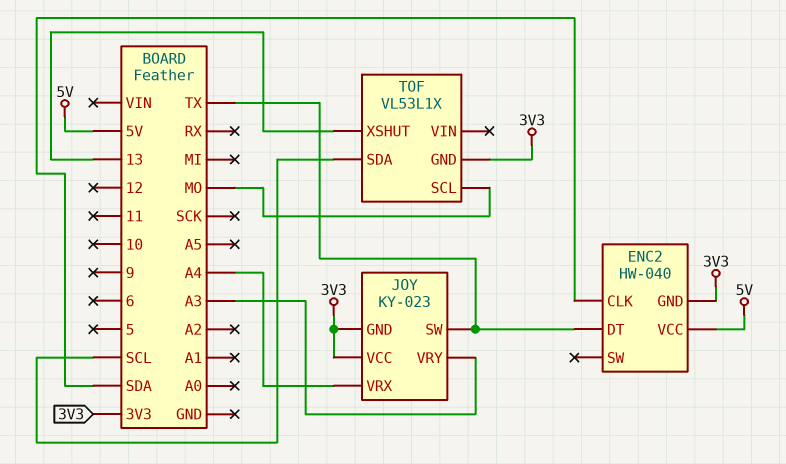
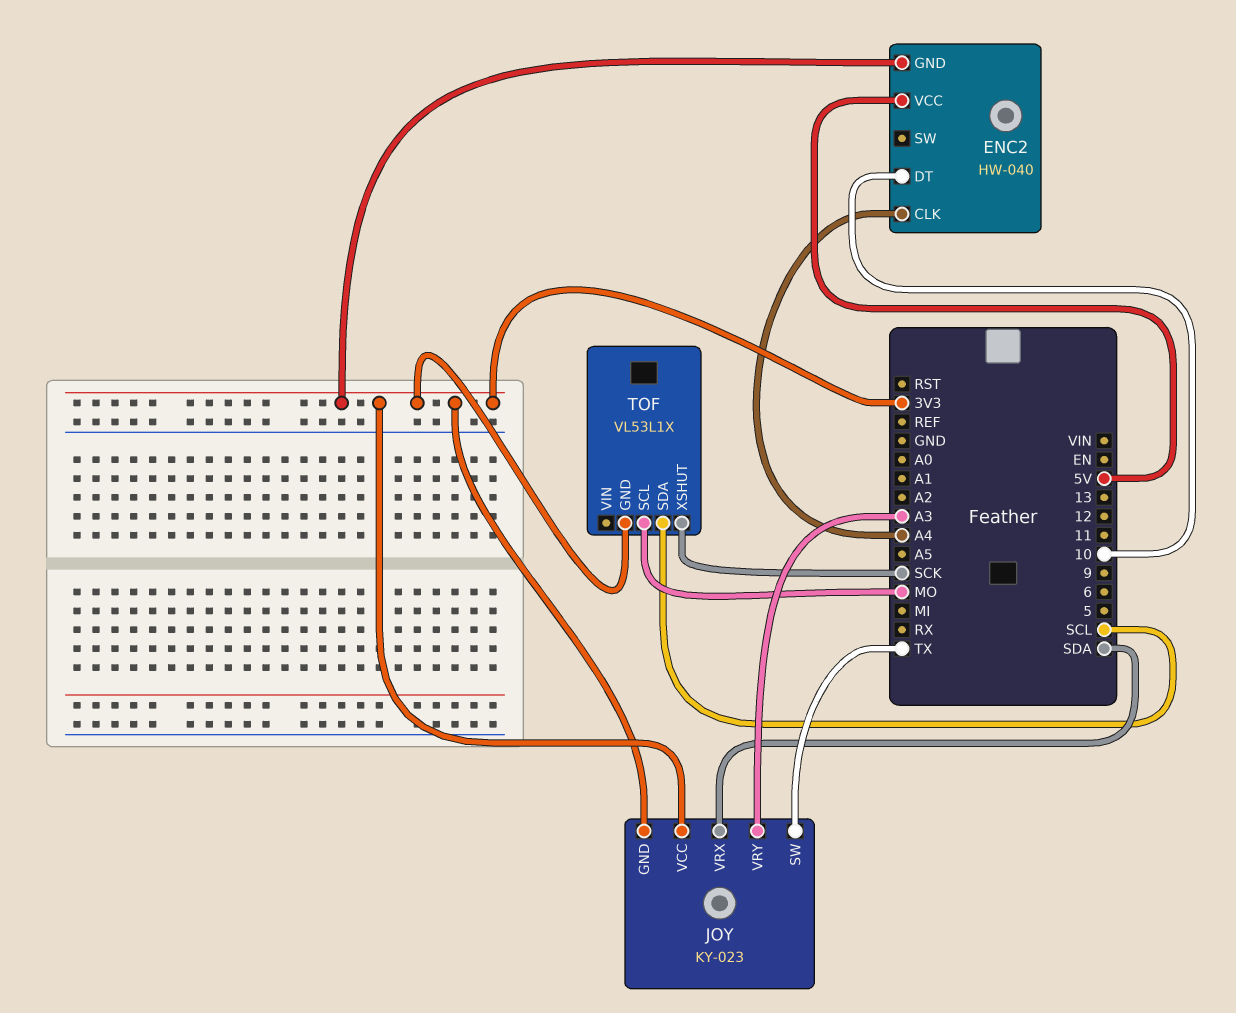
ENC2 pin CLK: SDA -> A4
ENC2 pin DT: TX -> 10
JOY pin VRX: A4 -> SDA
TOF pin XSHUT: 13 -> SCK

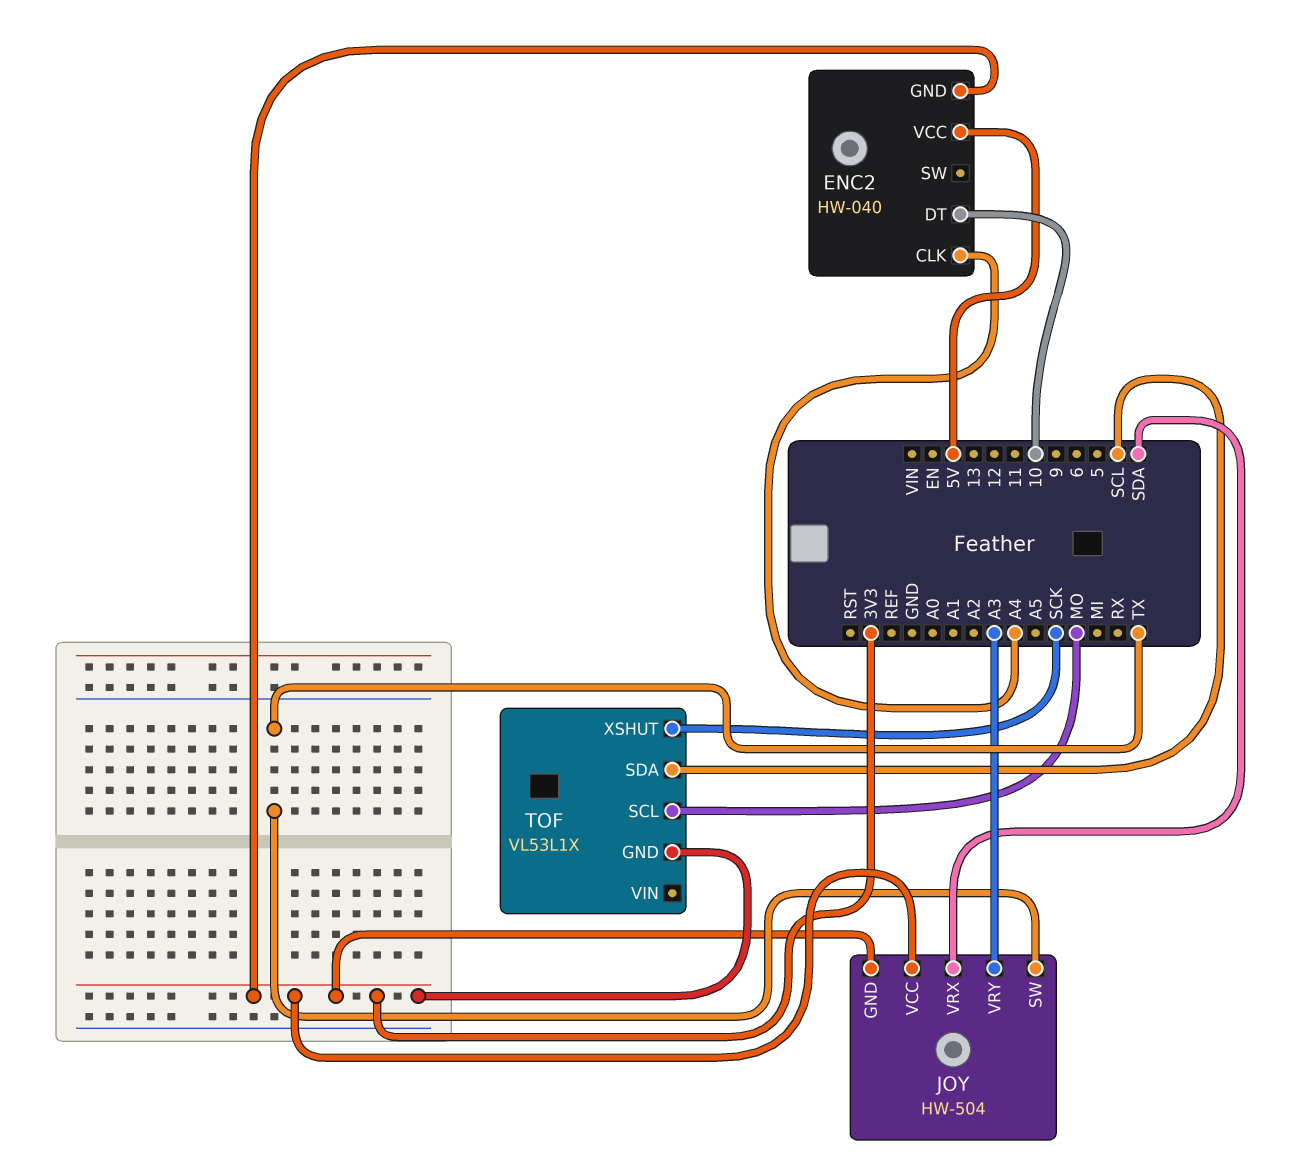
JOY: KY-023 -> HW-504

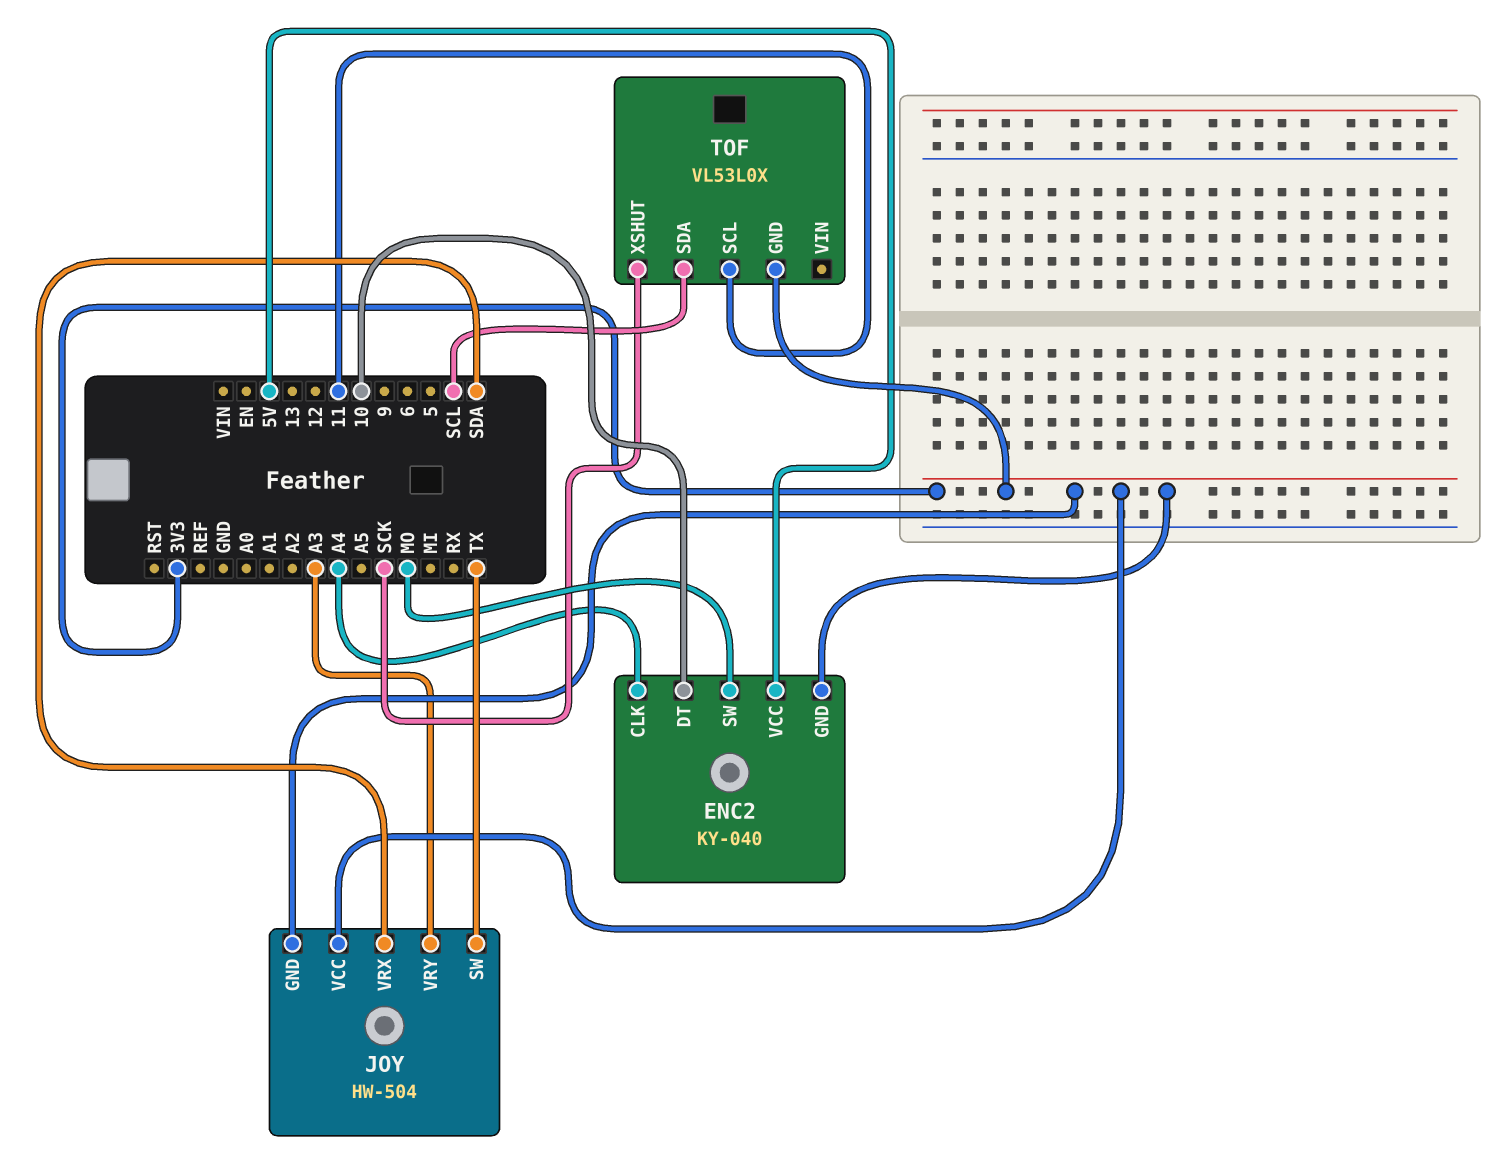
ENC2: HW-040 -> KY-040
ENC2 pin SW: none -> MO
TOF: VL53L1X -> VL53L0X
TOF pin SCL: MO -> 11

